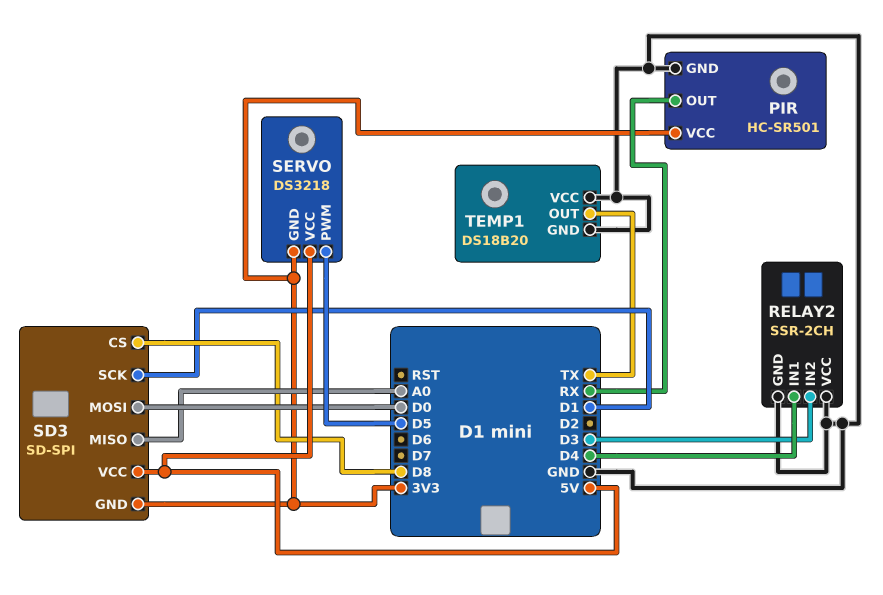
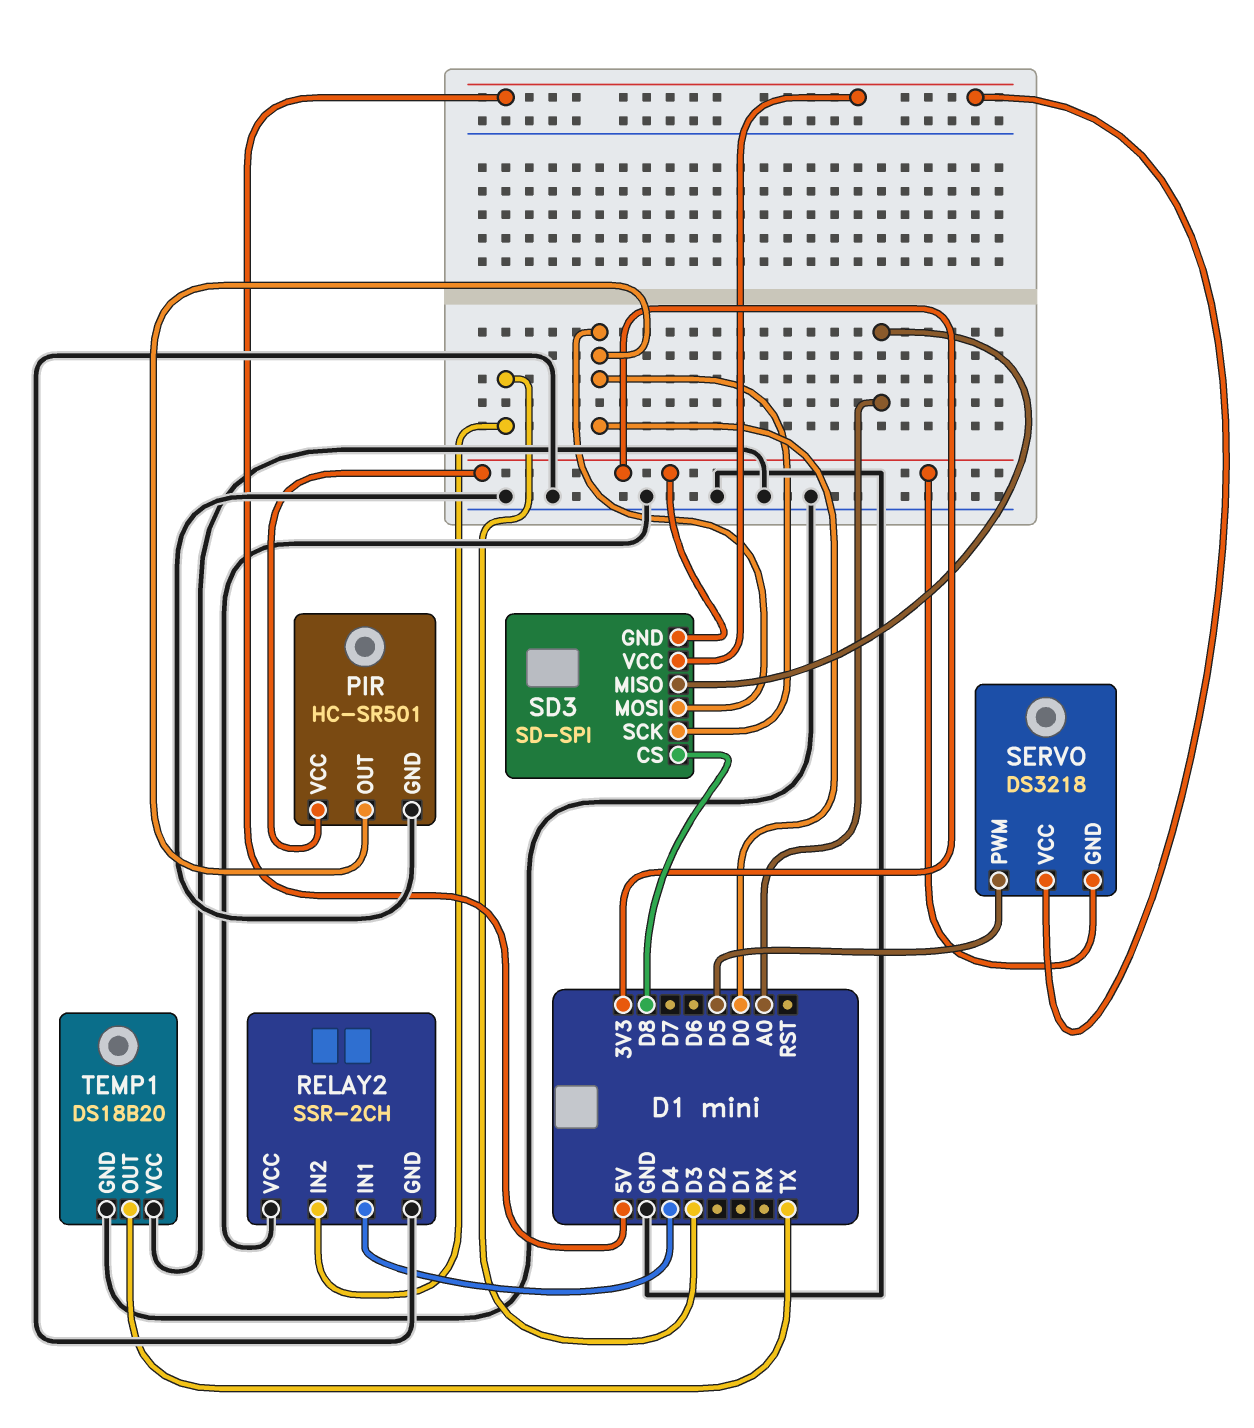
PIR pin OUT: RX -> D0
SD3 pin SCK: D1 -> D0

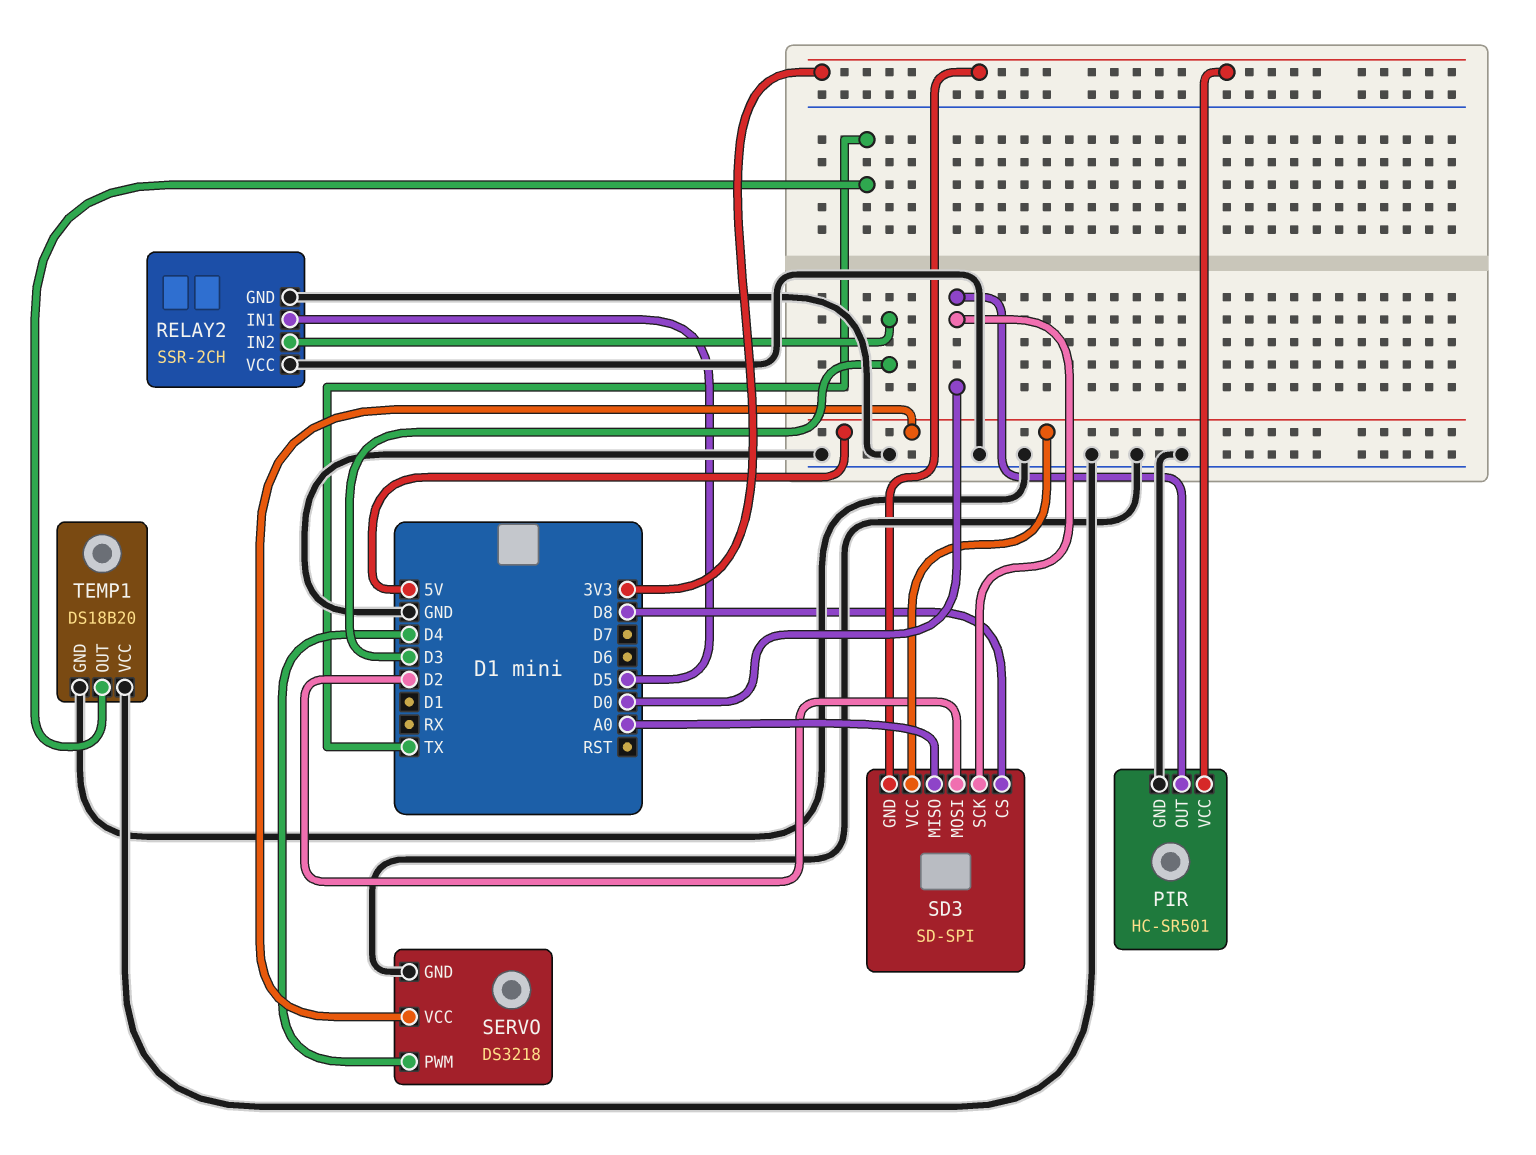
RELAY2 pin IN1: D4 -> D5
SD3 pin MOSI: D0 -> D2
SERVO pin GND: 3V3 -> GND
SERVO pin PWM: D5 -> D4

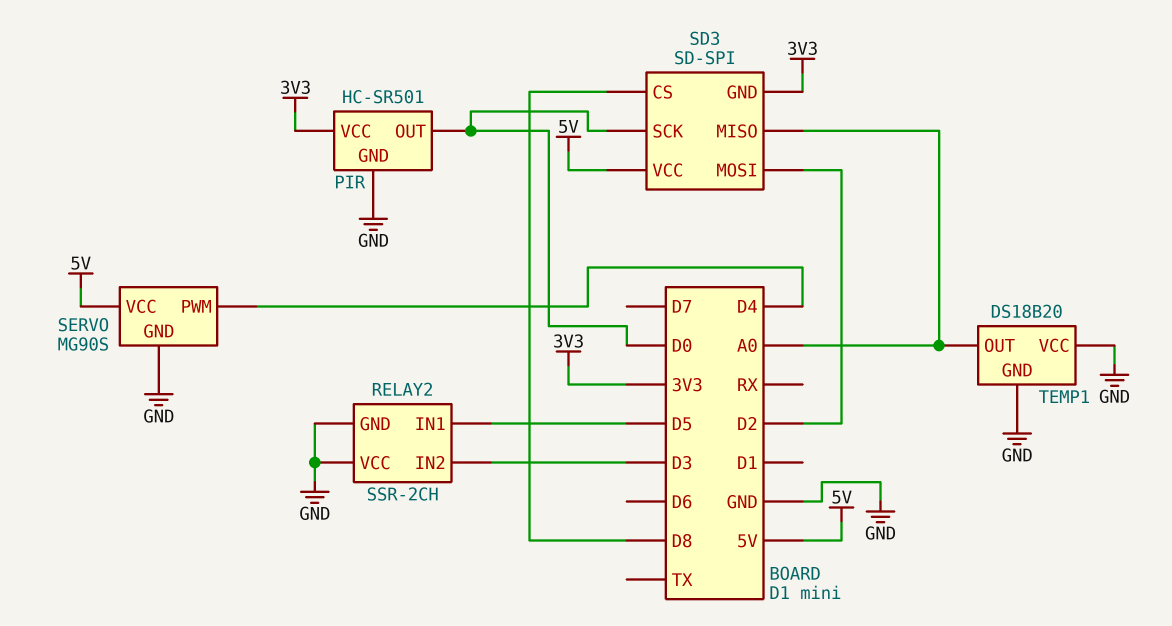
SERVO: DS3218 -> MG90S
TEMP1 pin OUT: TX -> A0

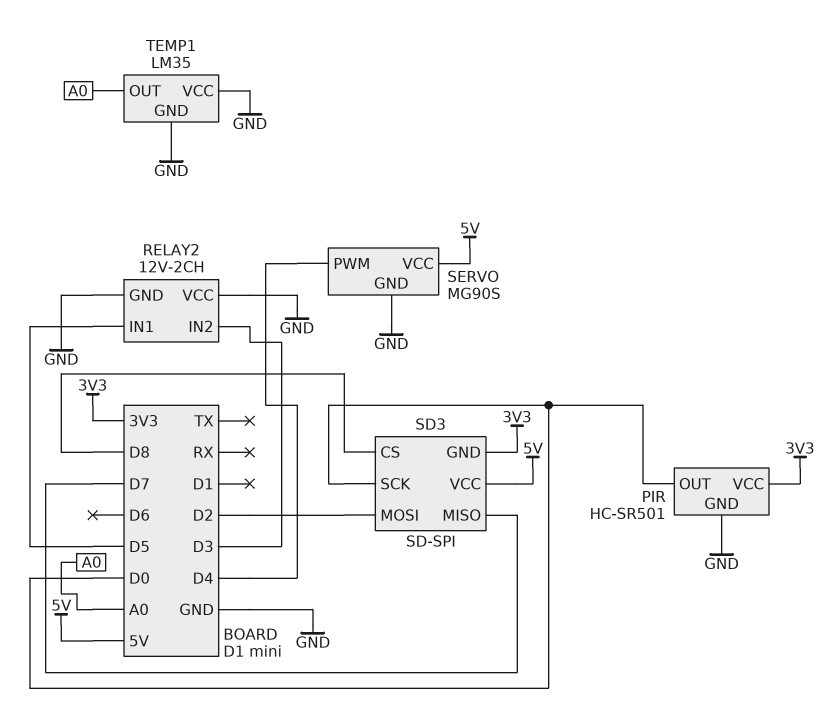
RELAY2: SSR-2CH -> 12V-2CH
SD3 pin MISO: A0 -> D7
TEMP1: DS18B20 -> LM35

